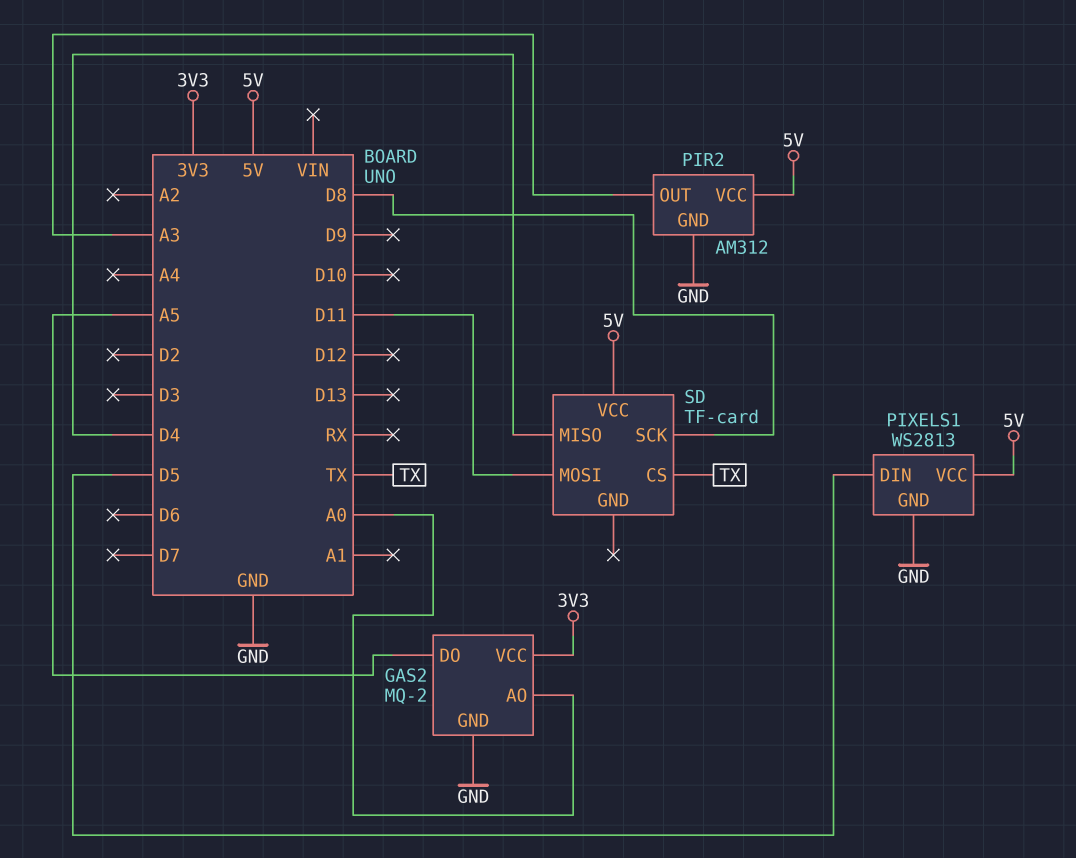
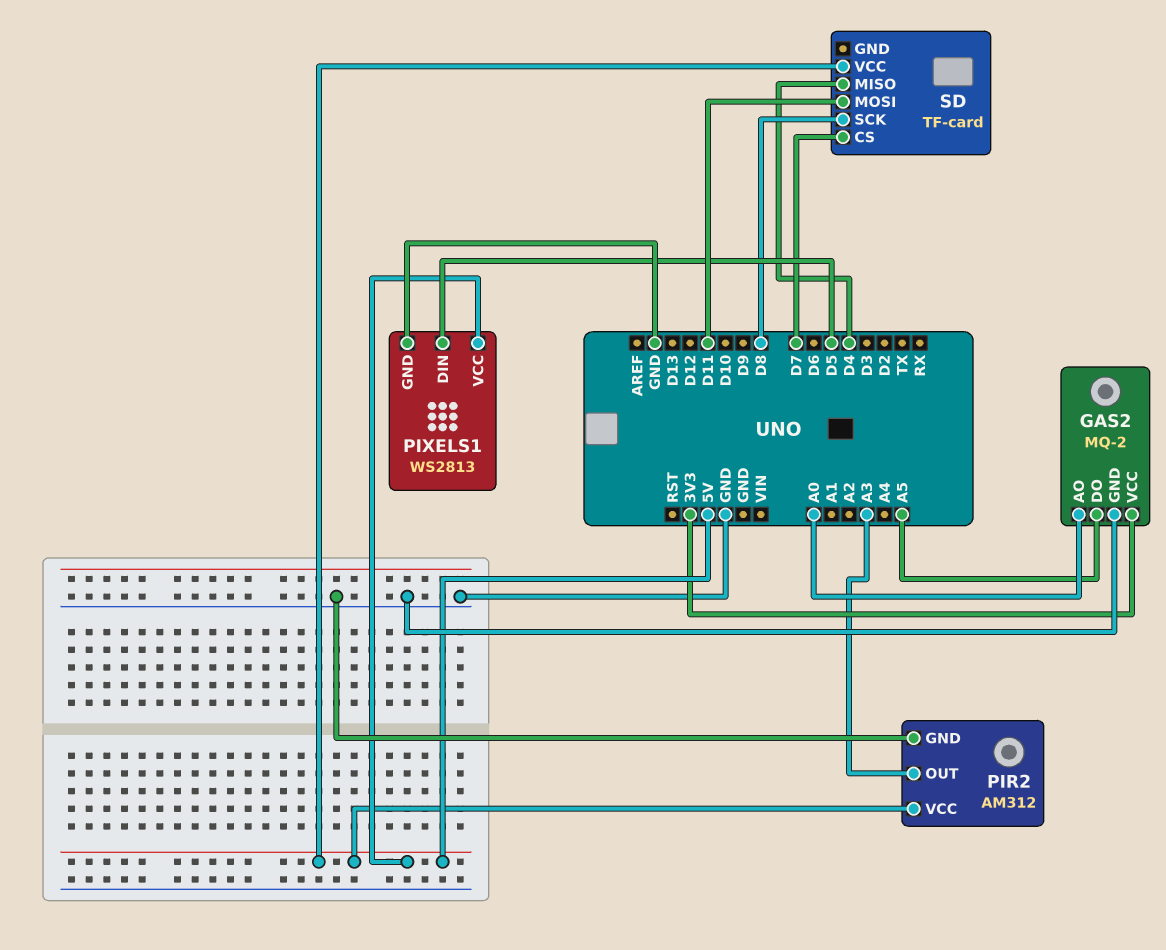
SD pin CS: TX -> D7

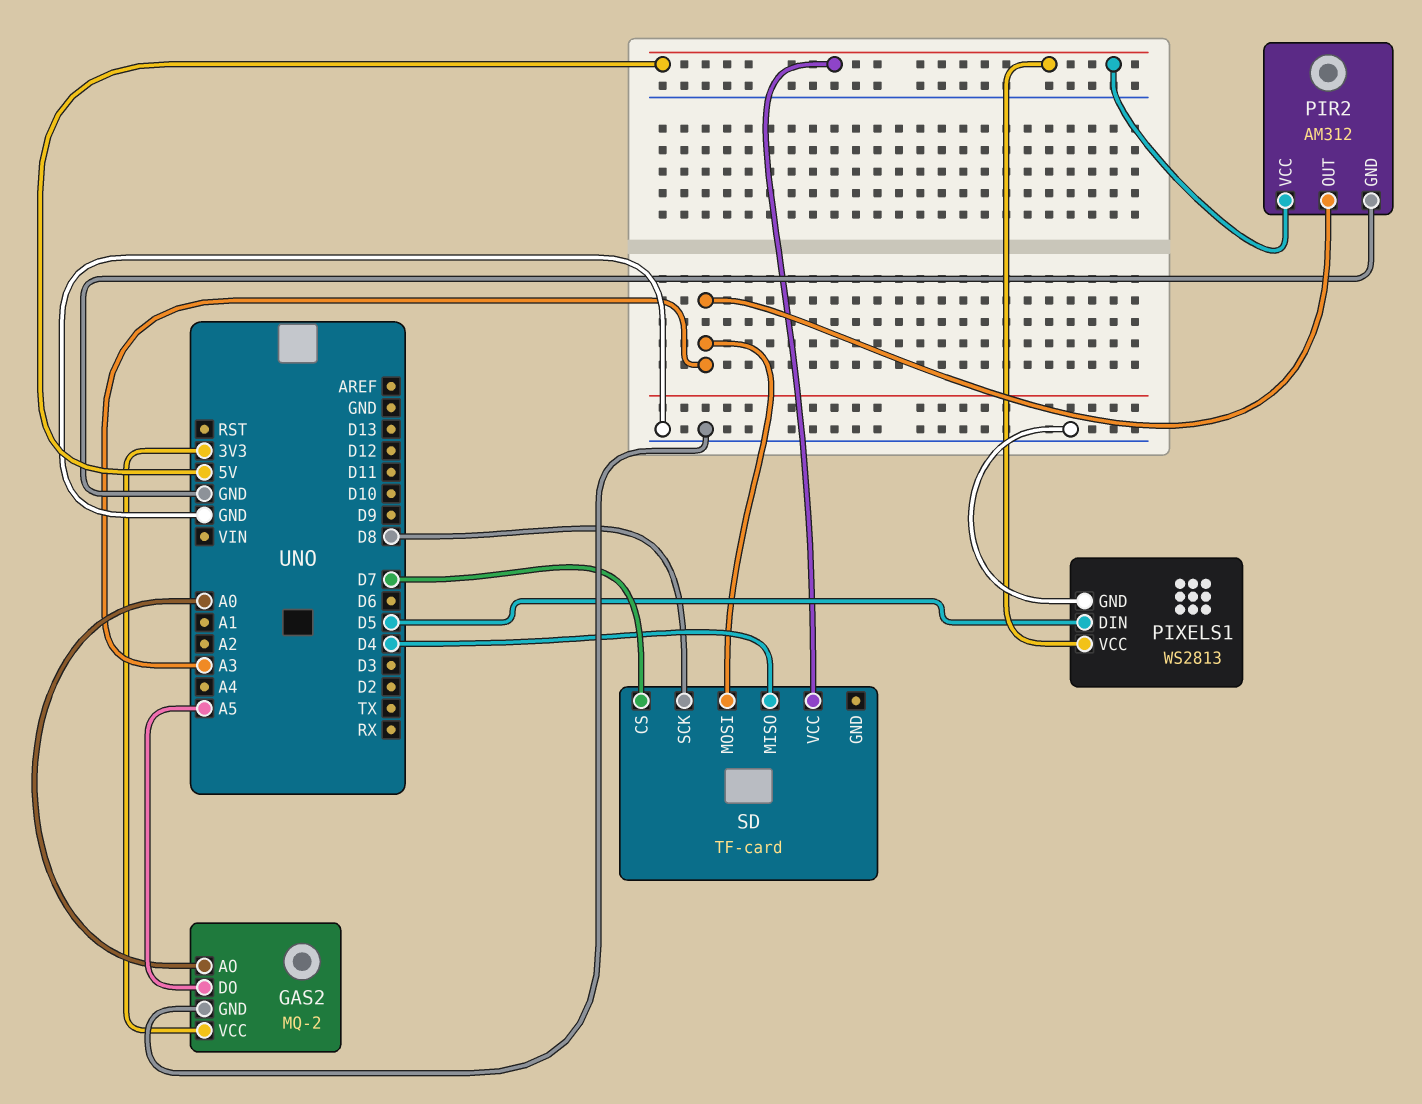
SD pin MOSI: D11 -> A3

